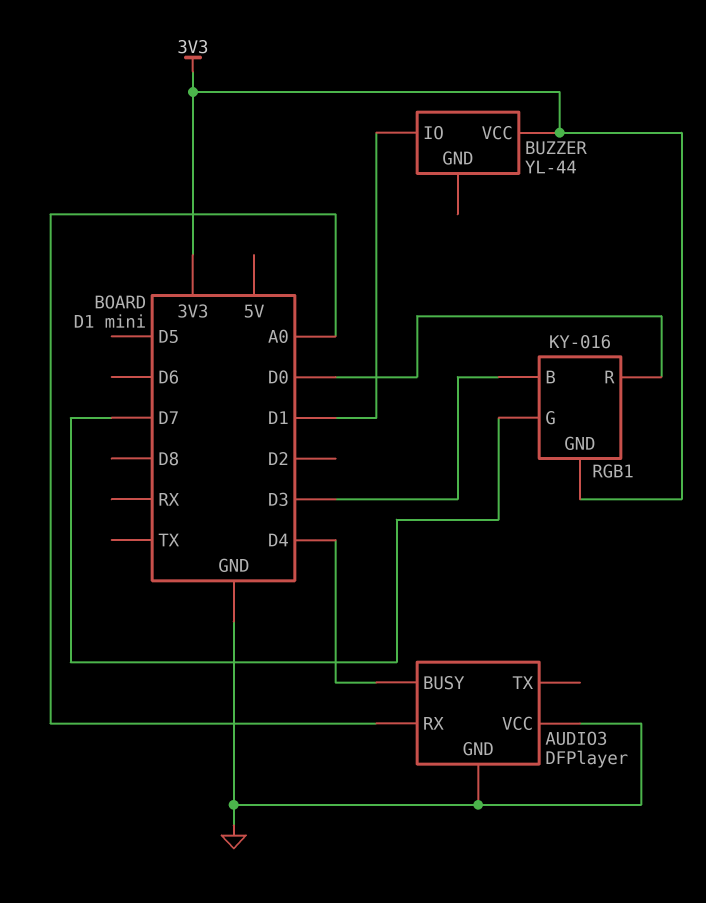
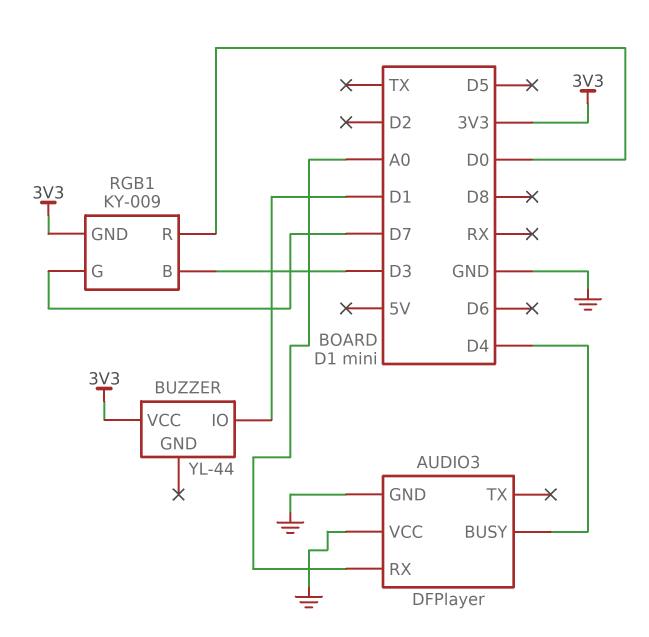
RGB1: KY-016 -> KY-009

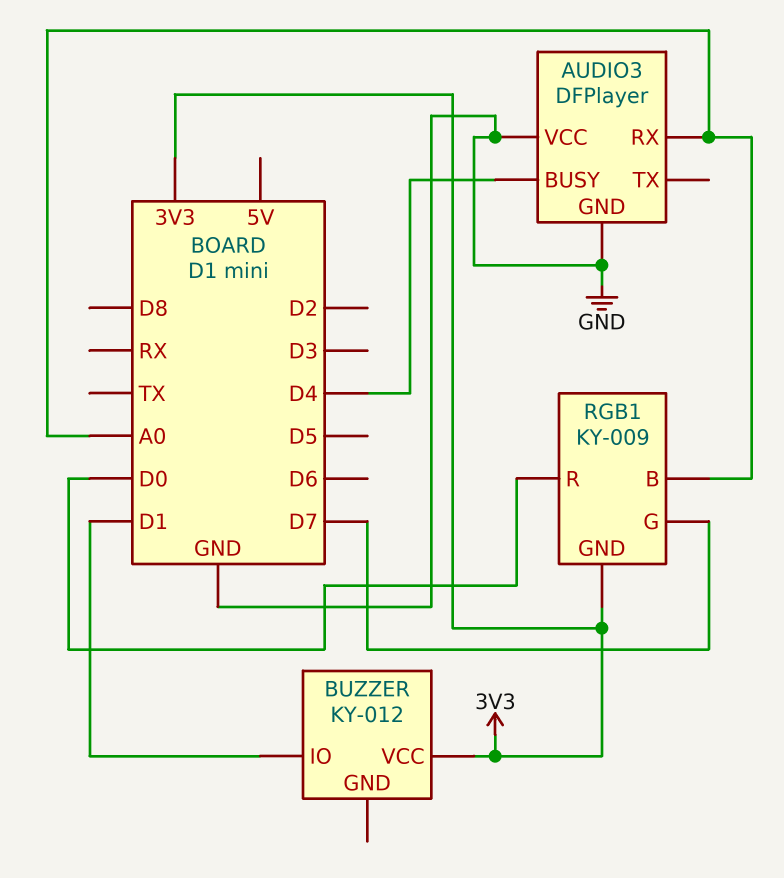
BUZZER: YL-44 -> KY-012
RGB1 pin B: D3 -> A0

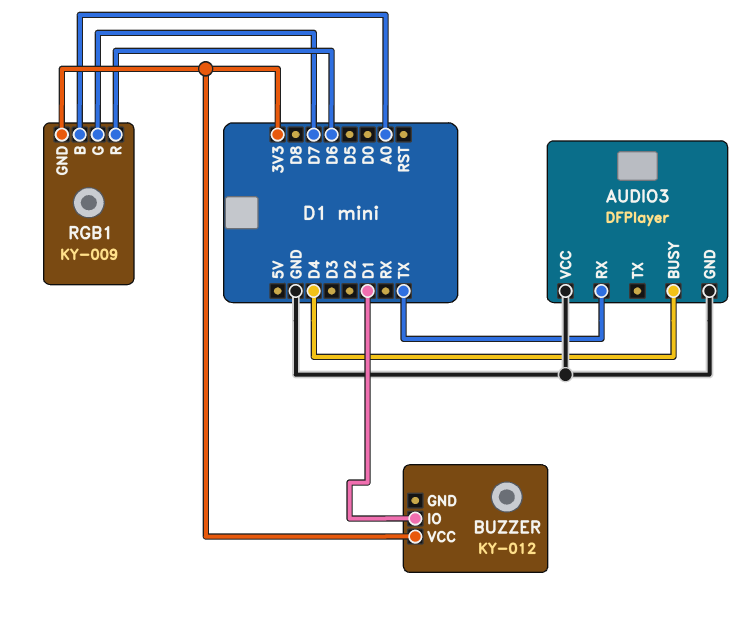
AUDIO3 pin RX: A0 -> TX
RGB1 pin R: D0 -> D6

